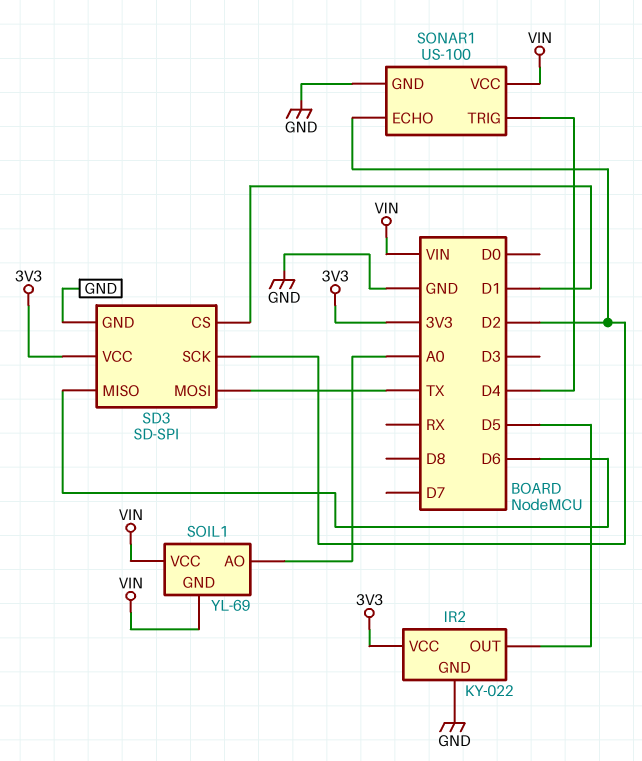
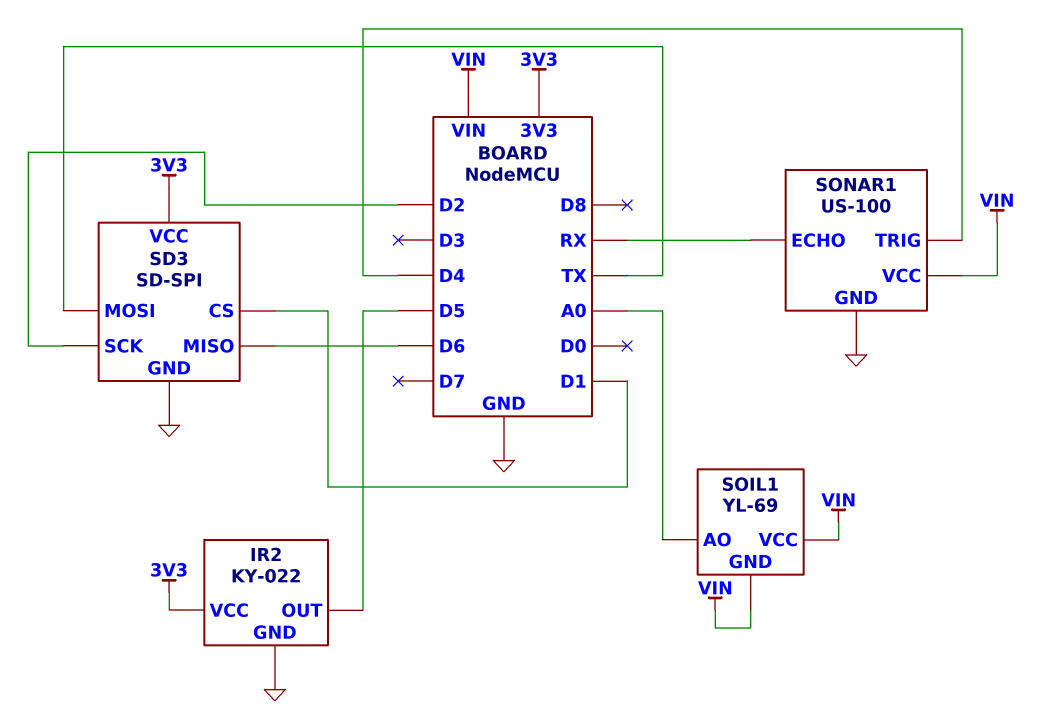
SONAR1 pin ECHO: D2 -> RX

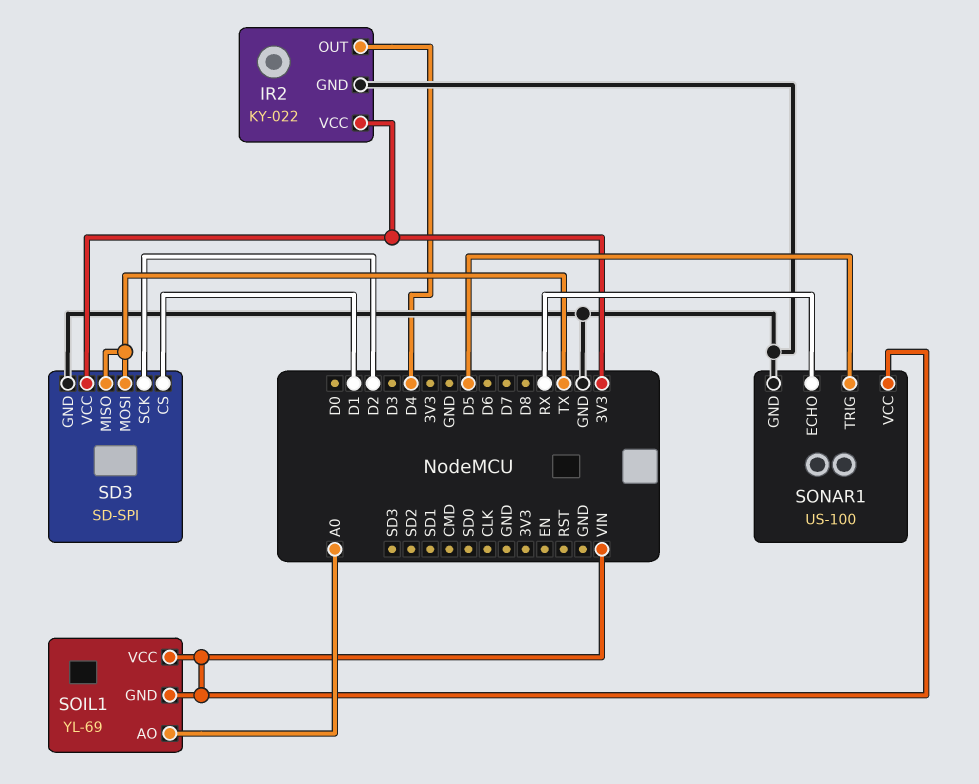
IR2 pin OUT: D5 -> D4
SD3 pin MISO: D6 -> TX
SONAR1 pin TRIG: D4 -> D5

